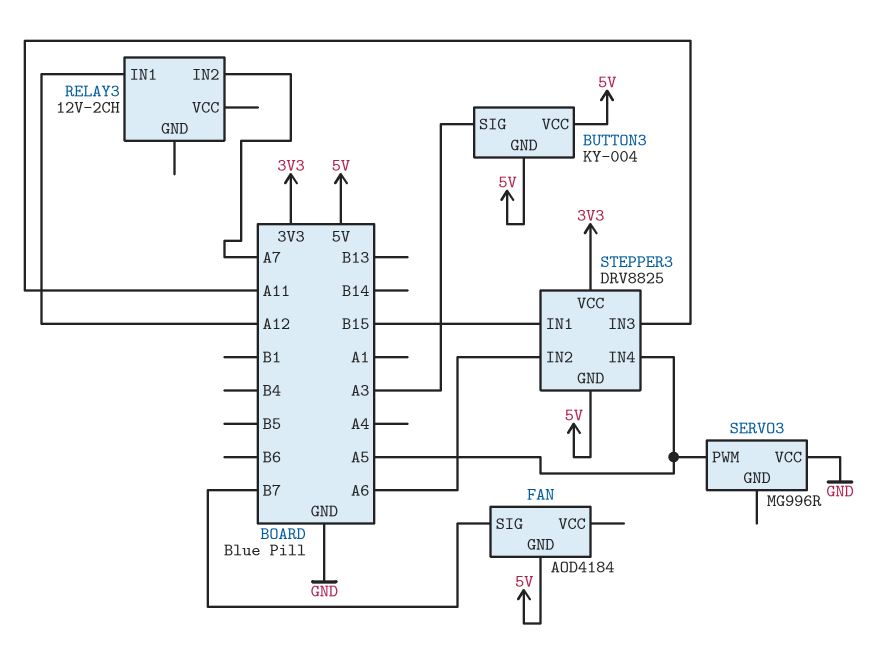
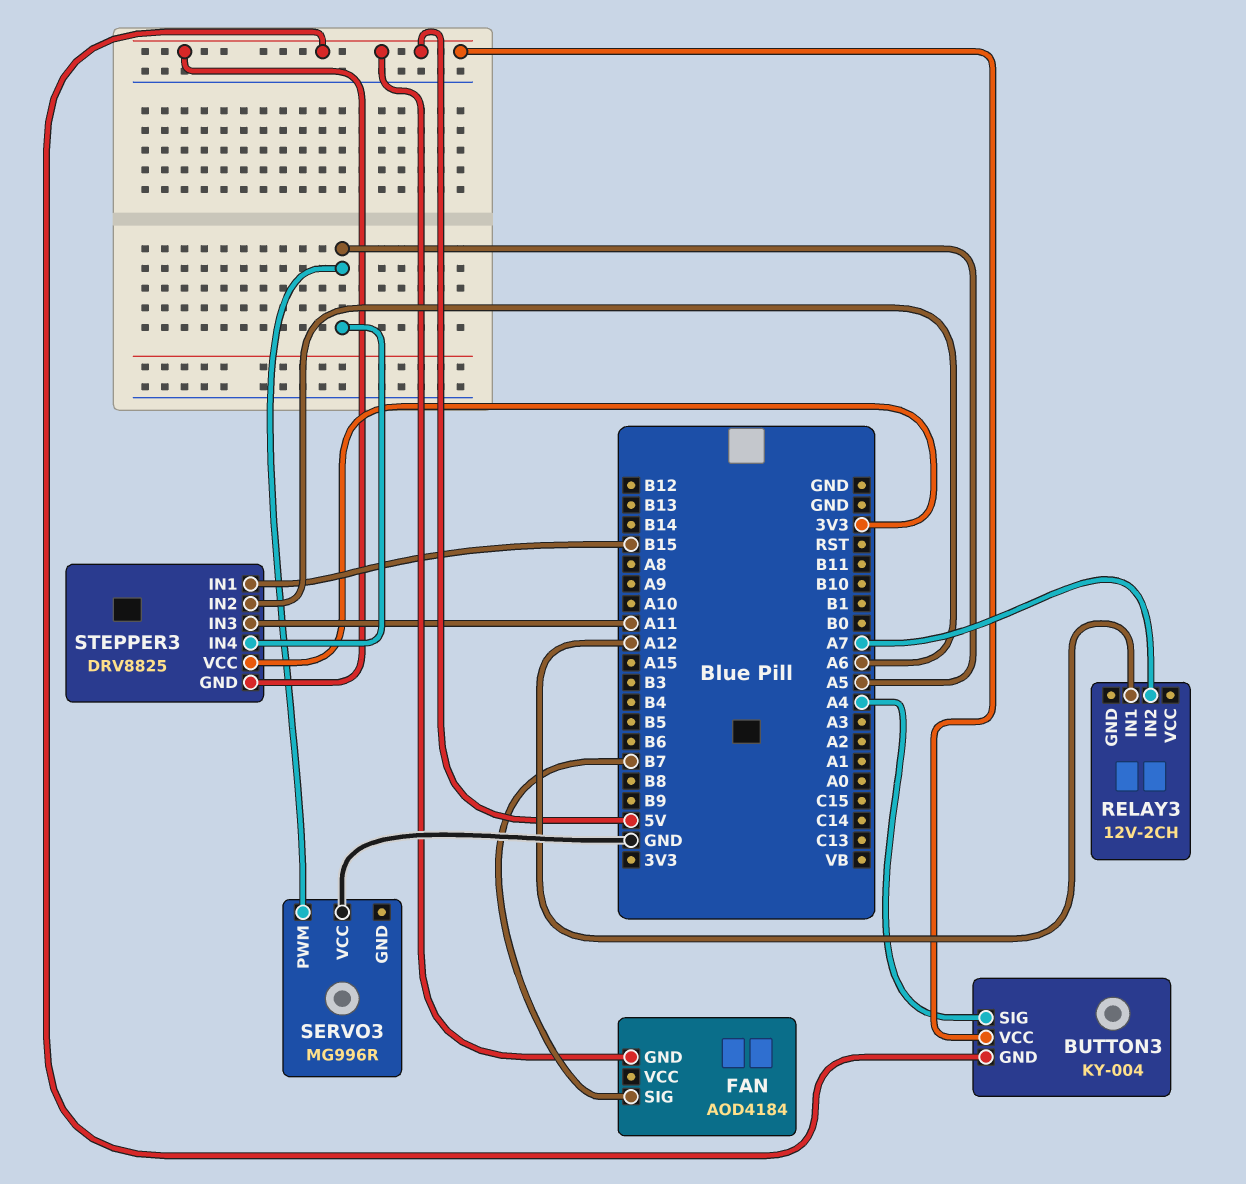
BUTTON3 pin SIG: A3 -> A4

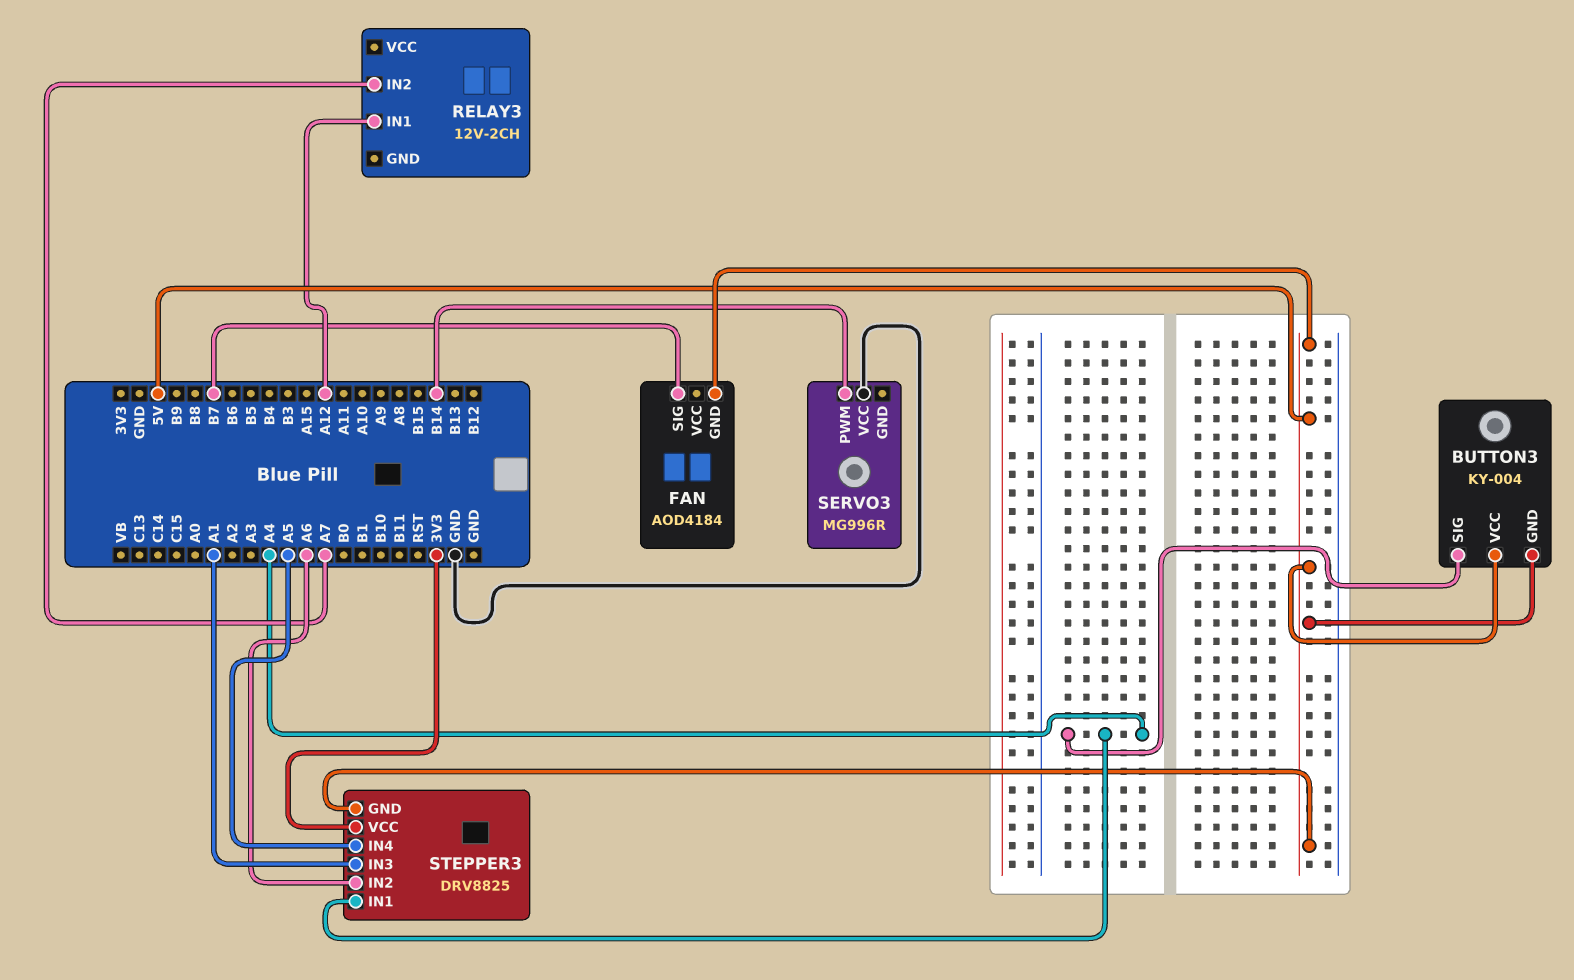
SERVO3 pin PWM: A5 -> B14
STEPPER3 pin IN1: B15 -> A4
STEPPER3 pin IN3: A11 -> A1

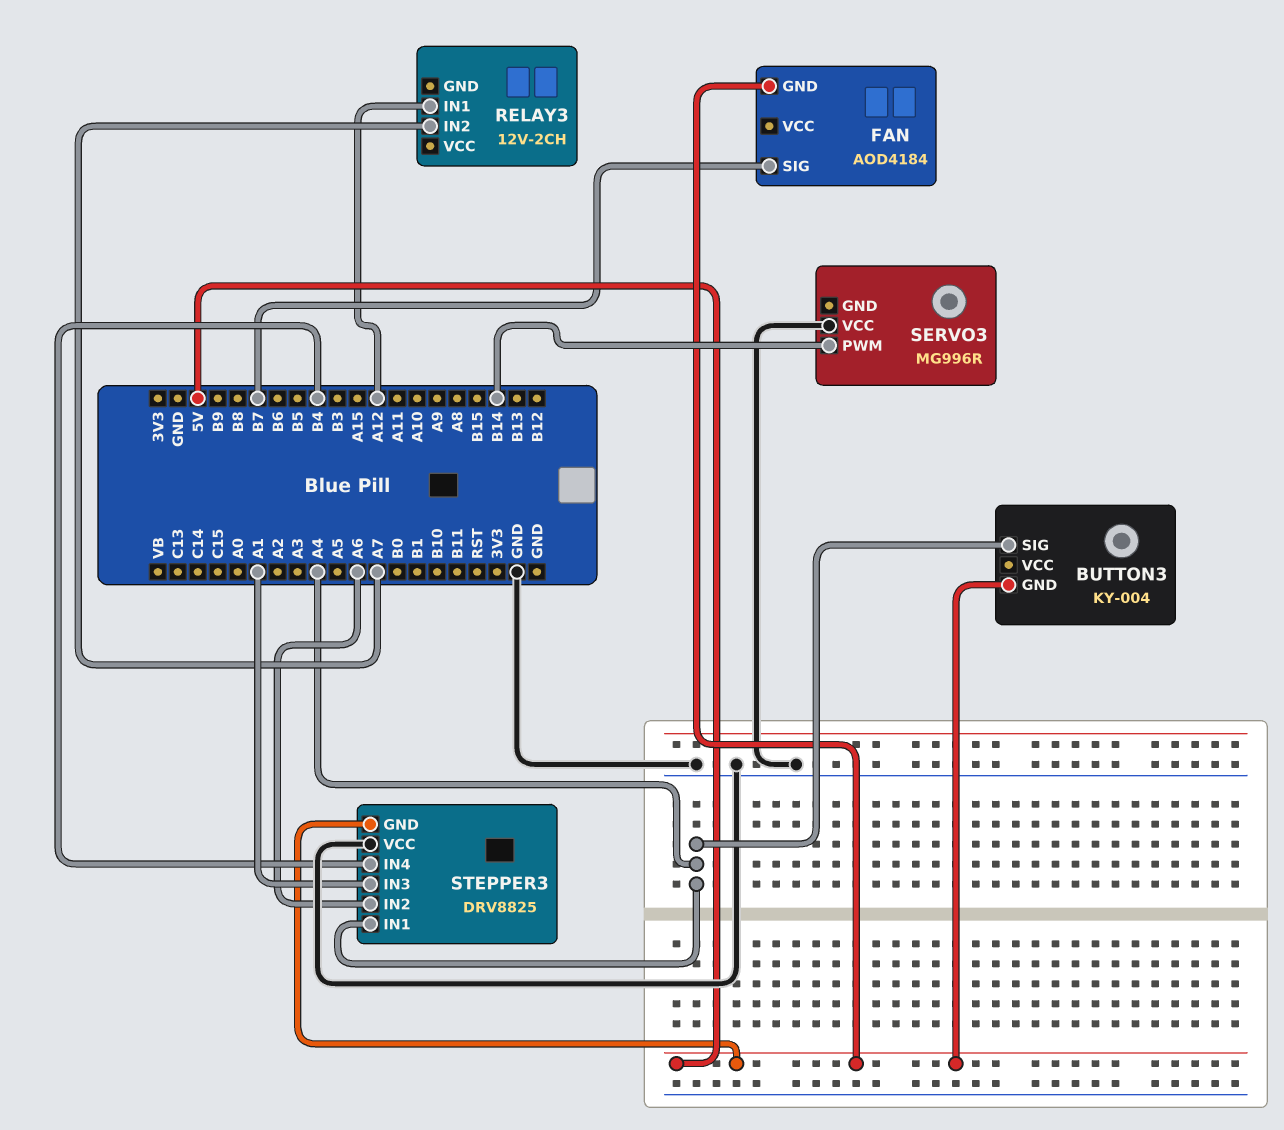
BUTTON3 pin VCC: 5V -> none
STEPPER3 pin IN4: A5 -> B4
STEPPER3 pin VCC: 3V3 -> GND

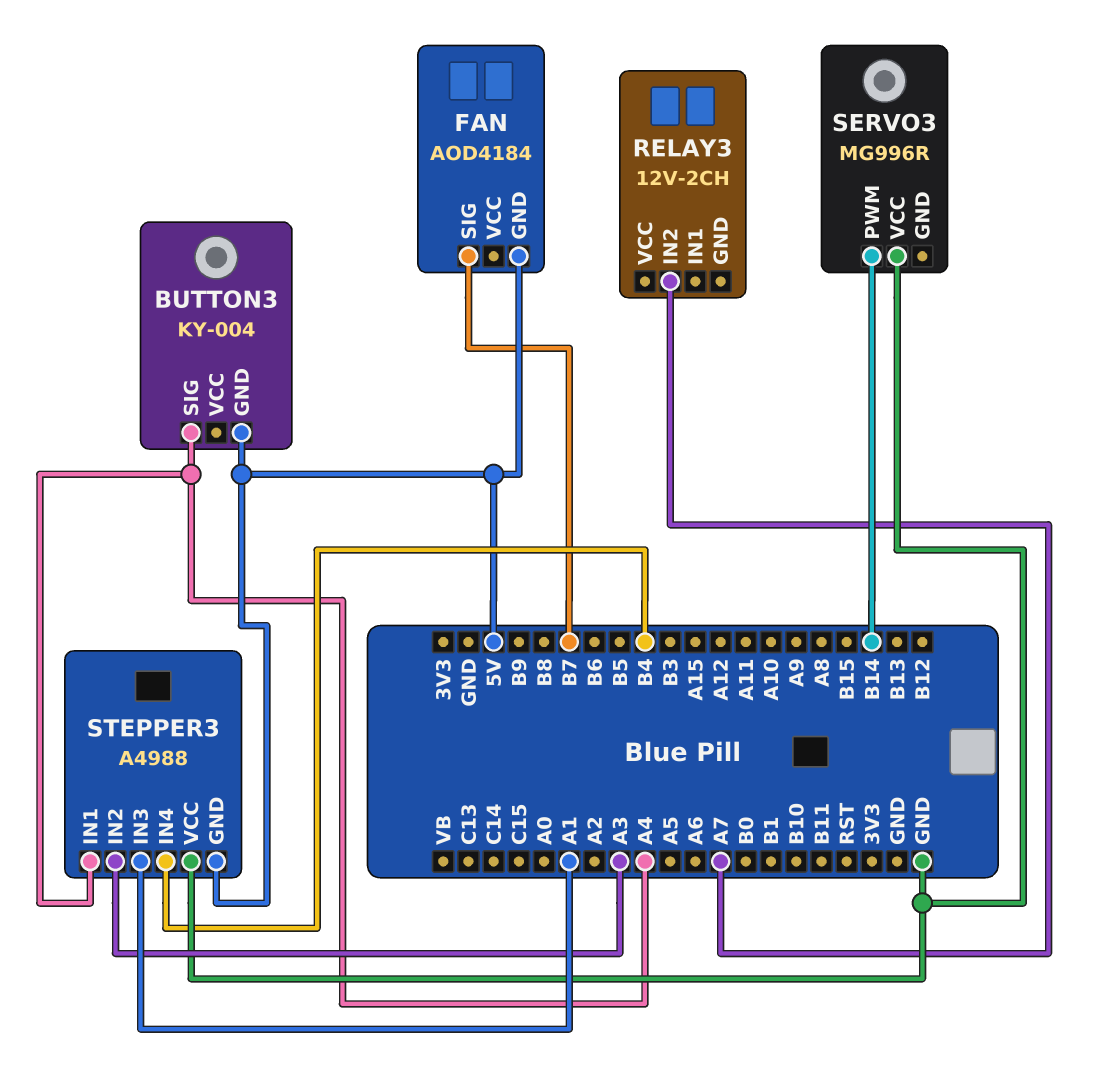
RELAY3 pin IN1: A12 -> none
STEPPER3: DRV8825 -> A4988
STEPPER3 pin IN2: A6 -> A3

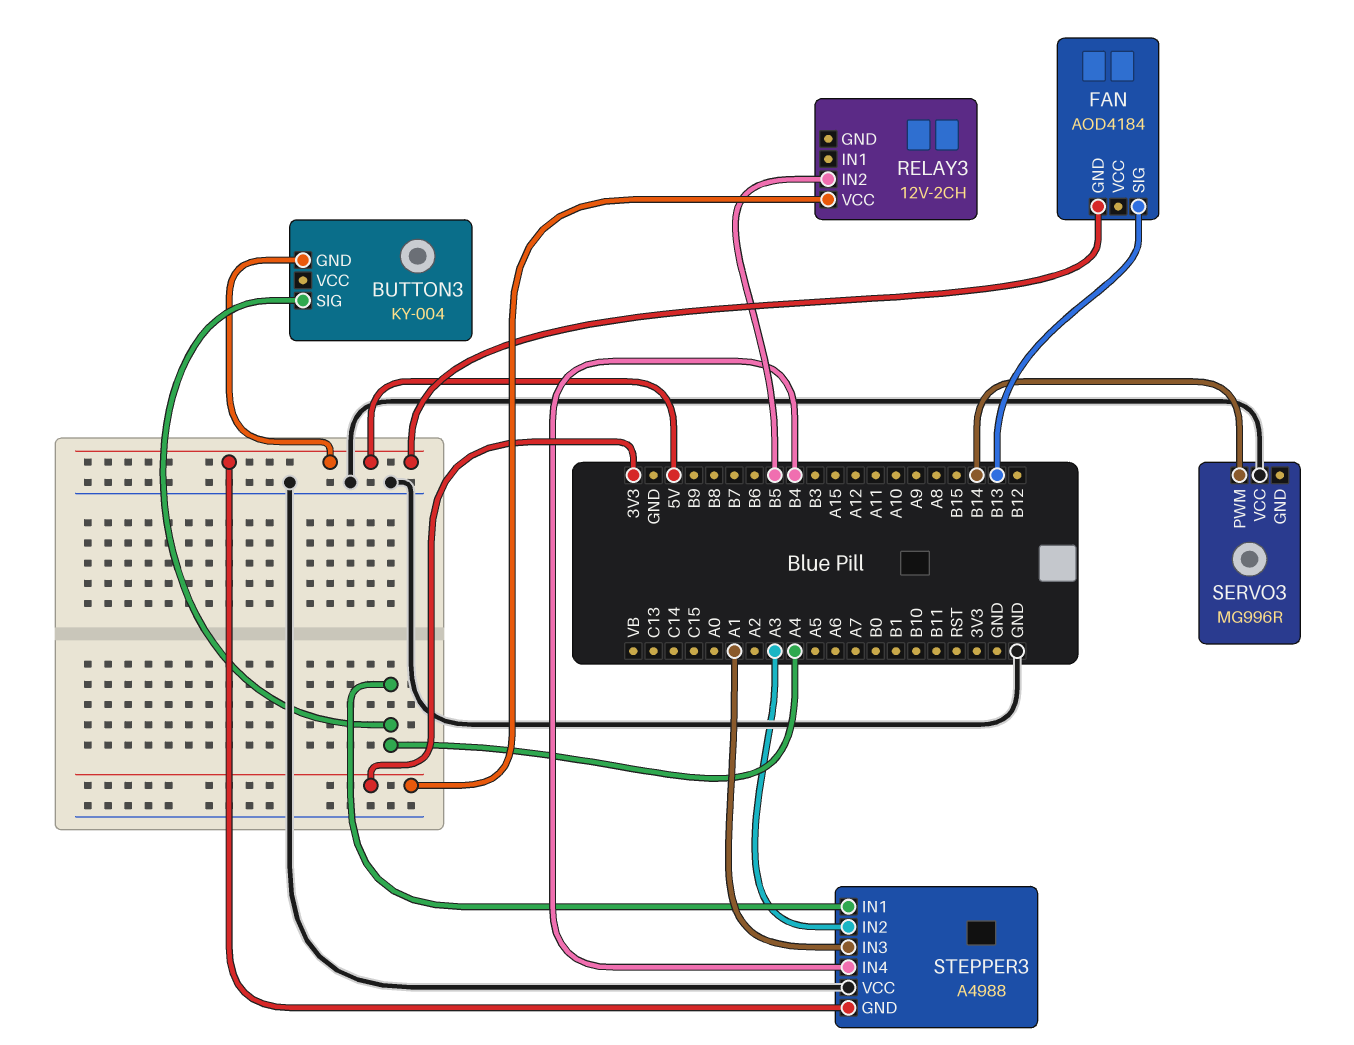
FAN pin SIG: B7 -> B13
RELAY3 pin IN2: A7 -> B5
RELAY3 pin VCC: none -> 3V3

